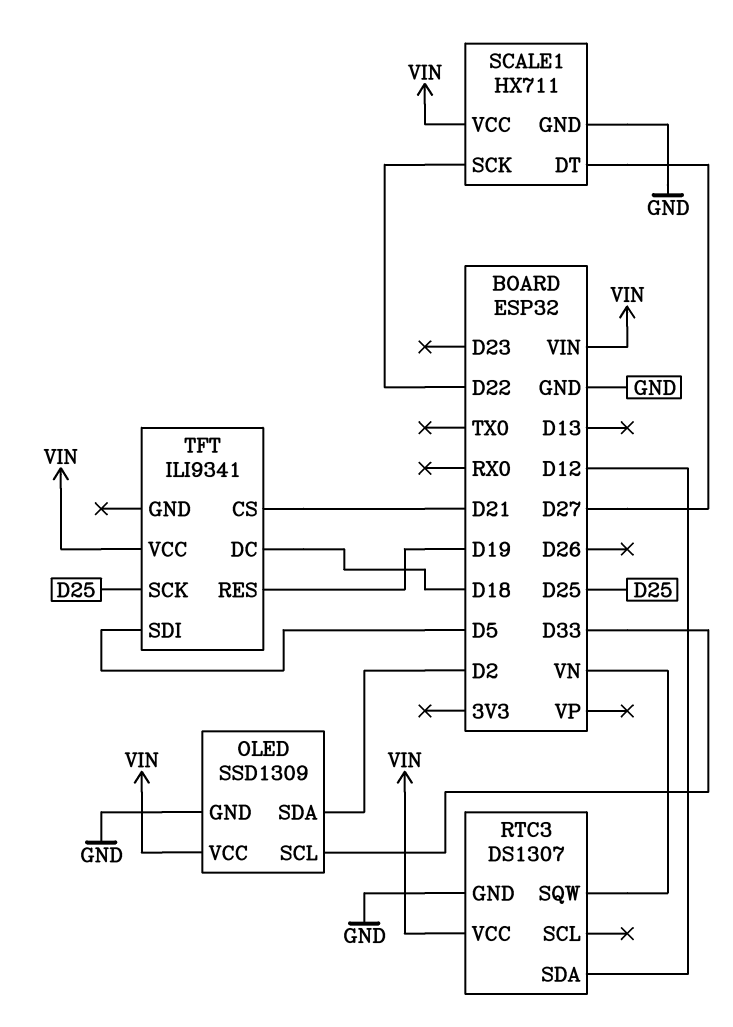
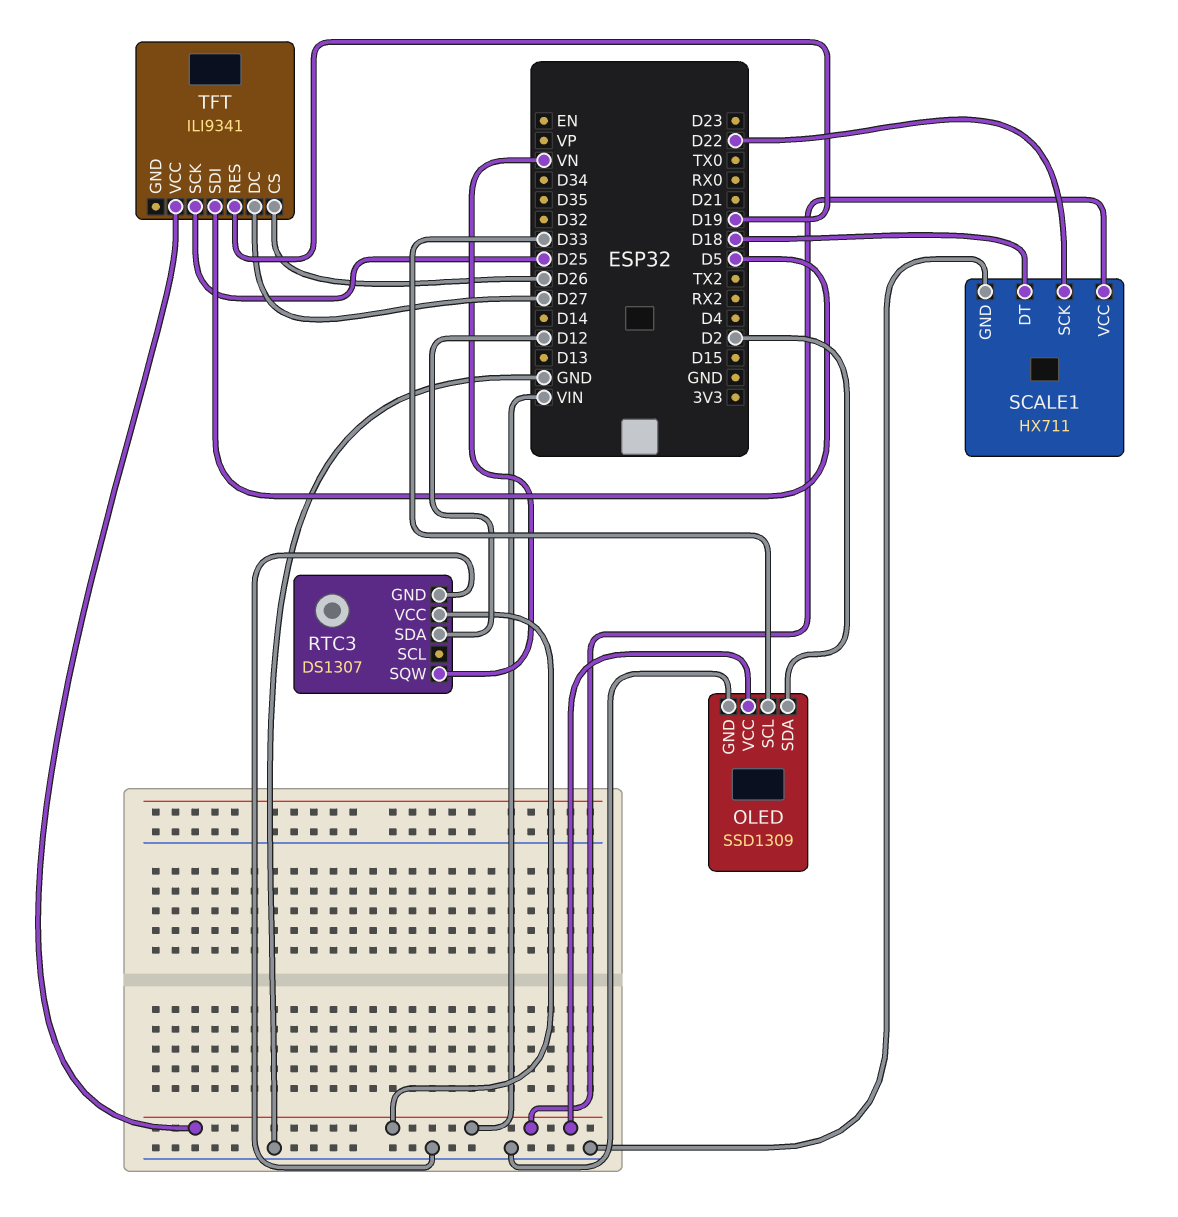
SCALE1 pin DT: D27 -> D18
TFT pin CS: D21 -> D26
TFT pin DC: D18 -> D27

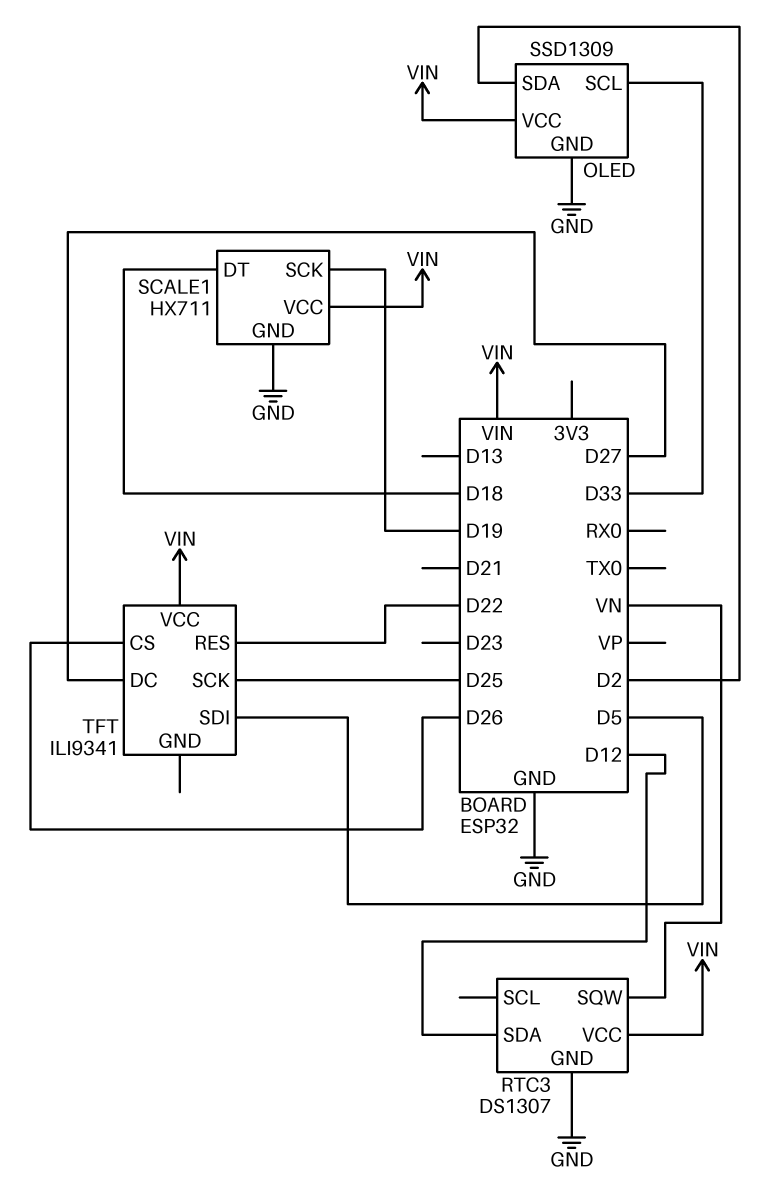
SCALE1 pin SCK: D22 -> D19
TFT pin RES: D19 -> D22

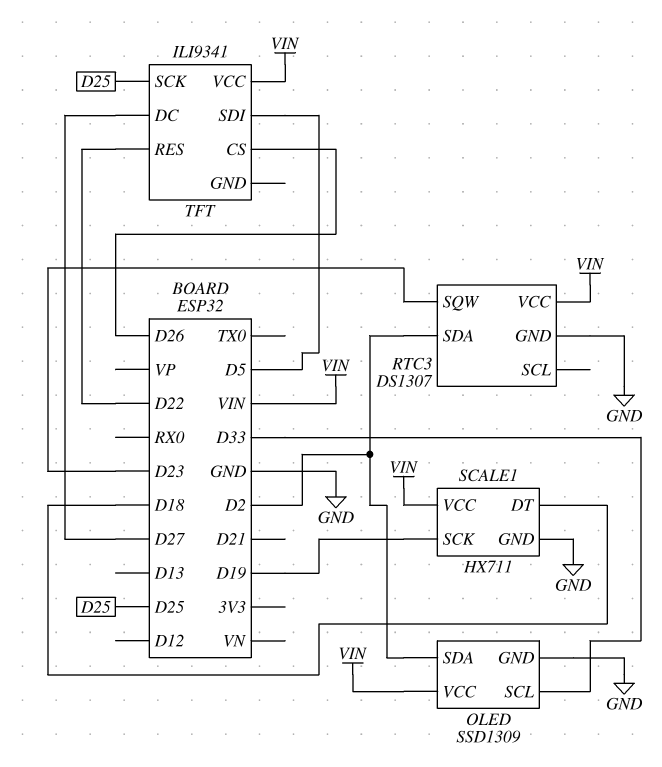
RTC3 pin SDA: D12 -> D2
RTC3 pin SQW: VN -> D23

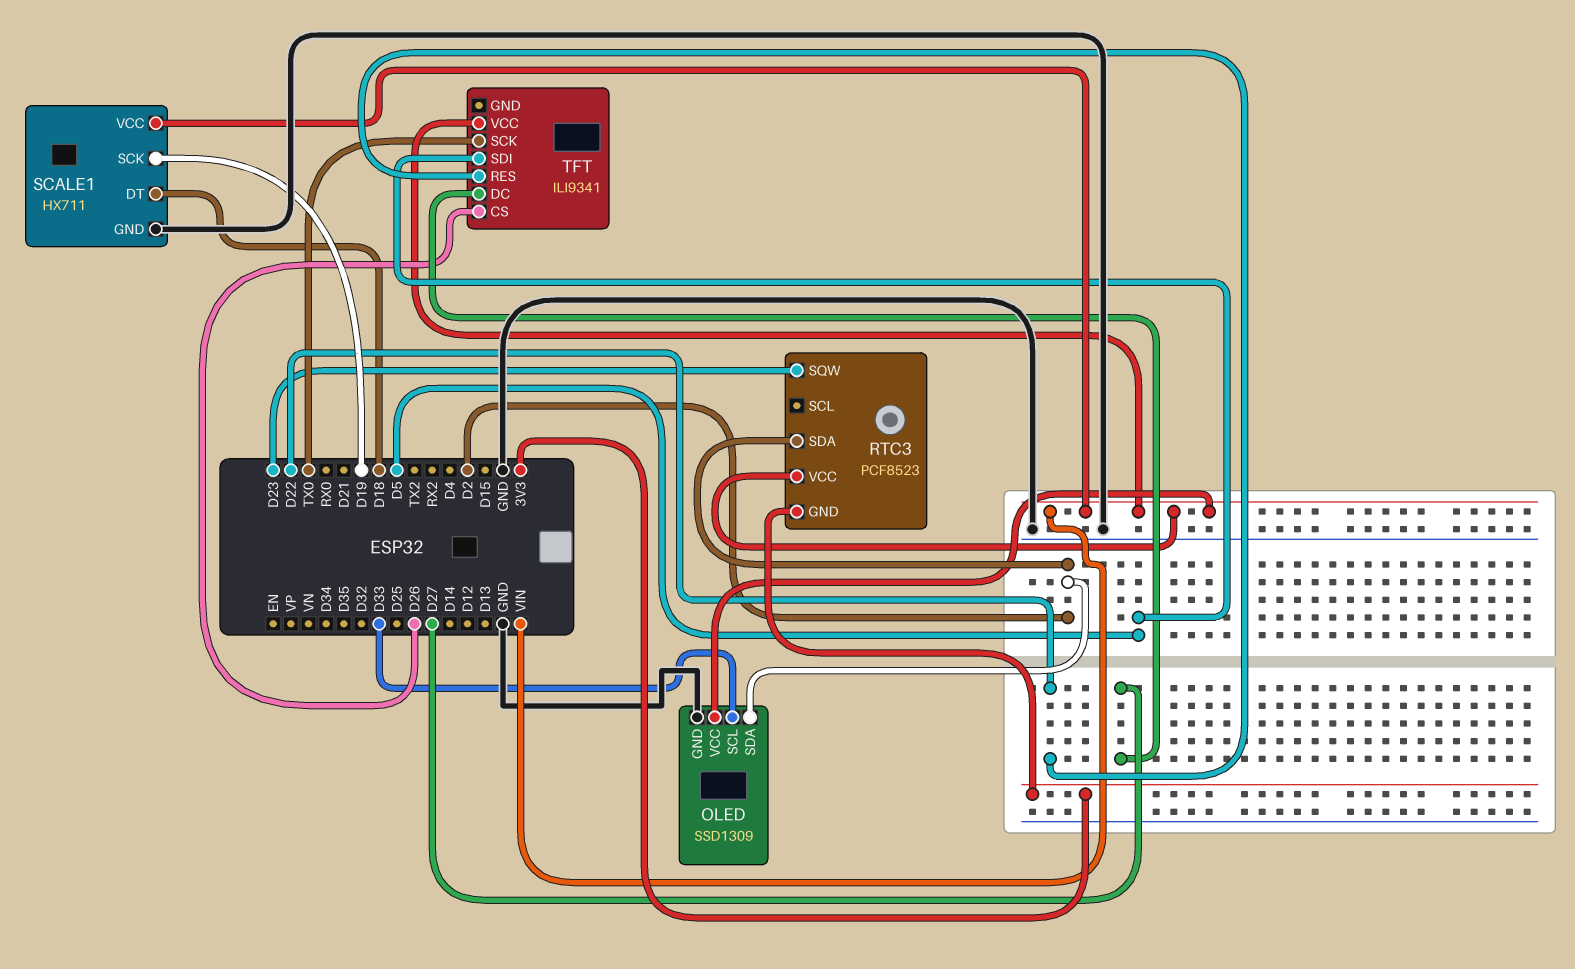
RTC3: DS1307 -> PCF8523
RTC3 pin GND: GND -> 3V3
TFT pin SCK: D25 -> TX0

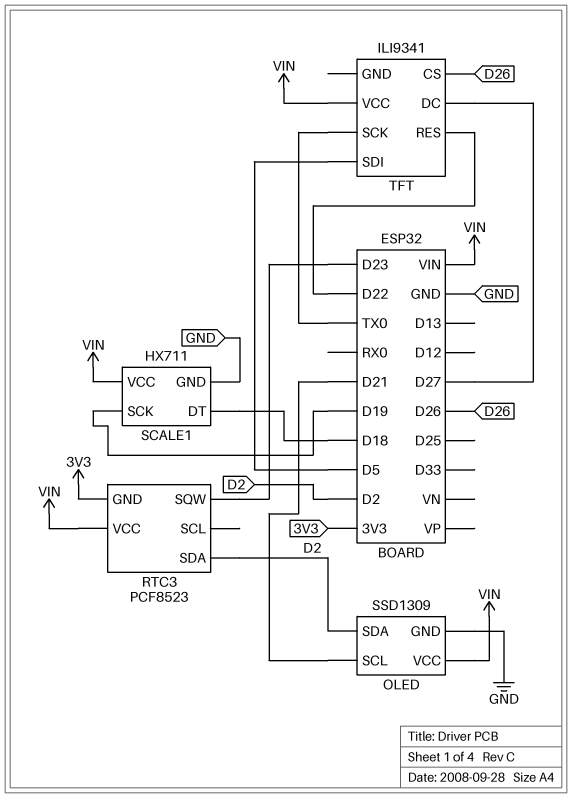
OLED pin SCL: D33 -> D21

